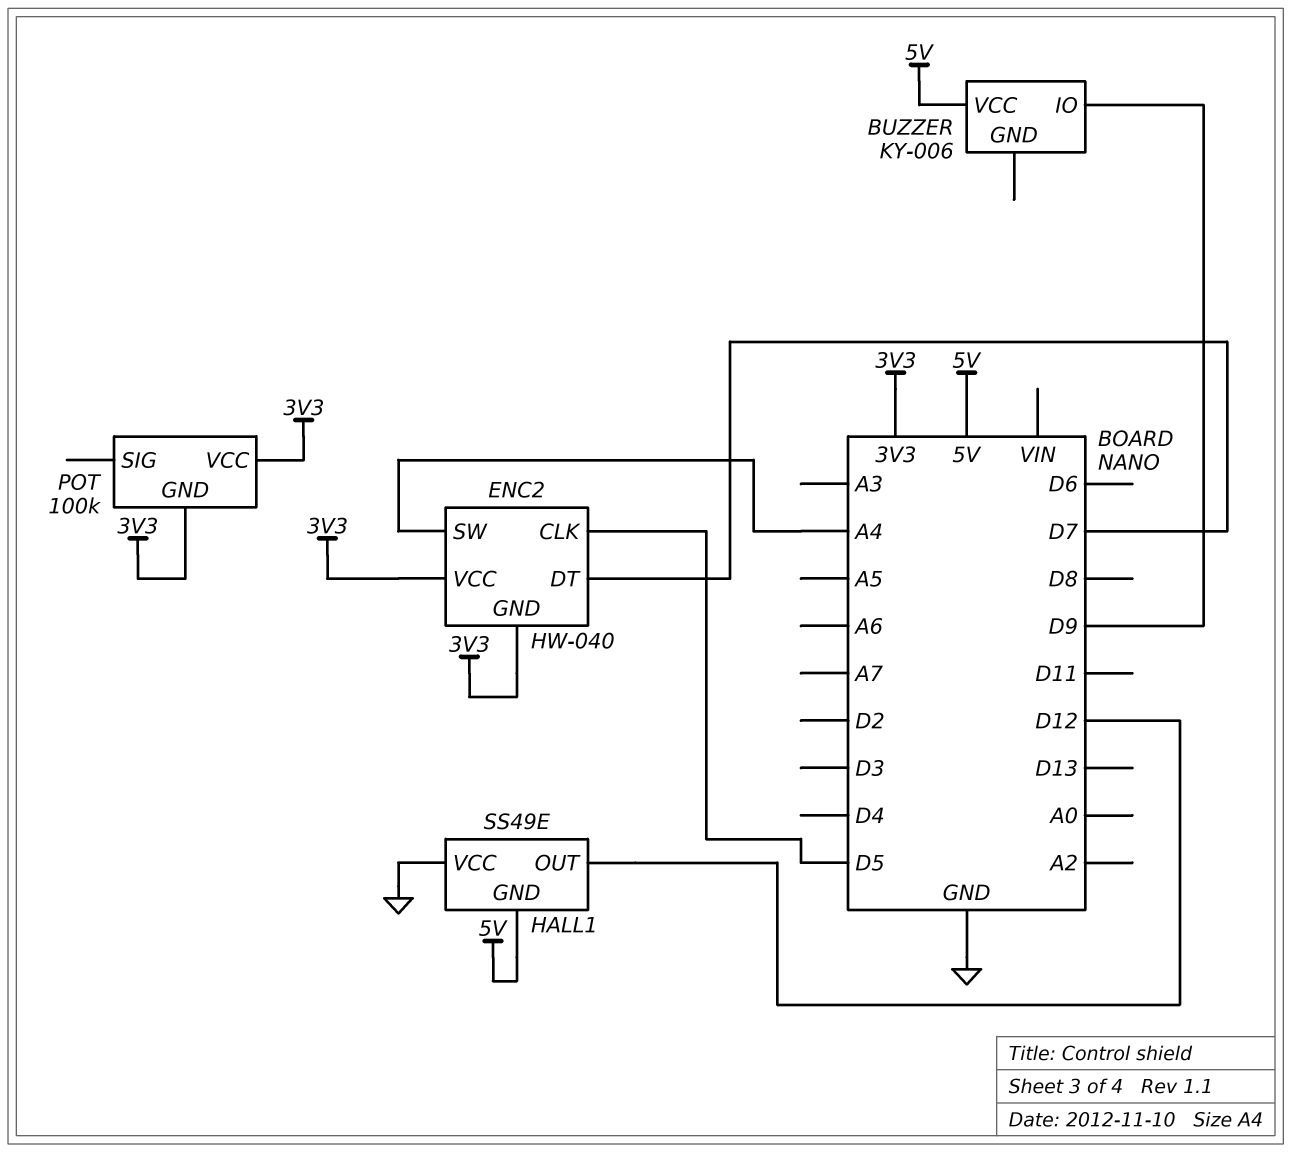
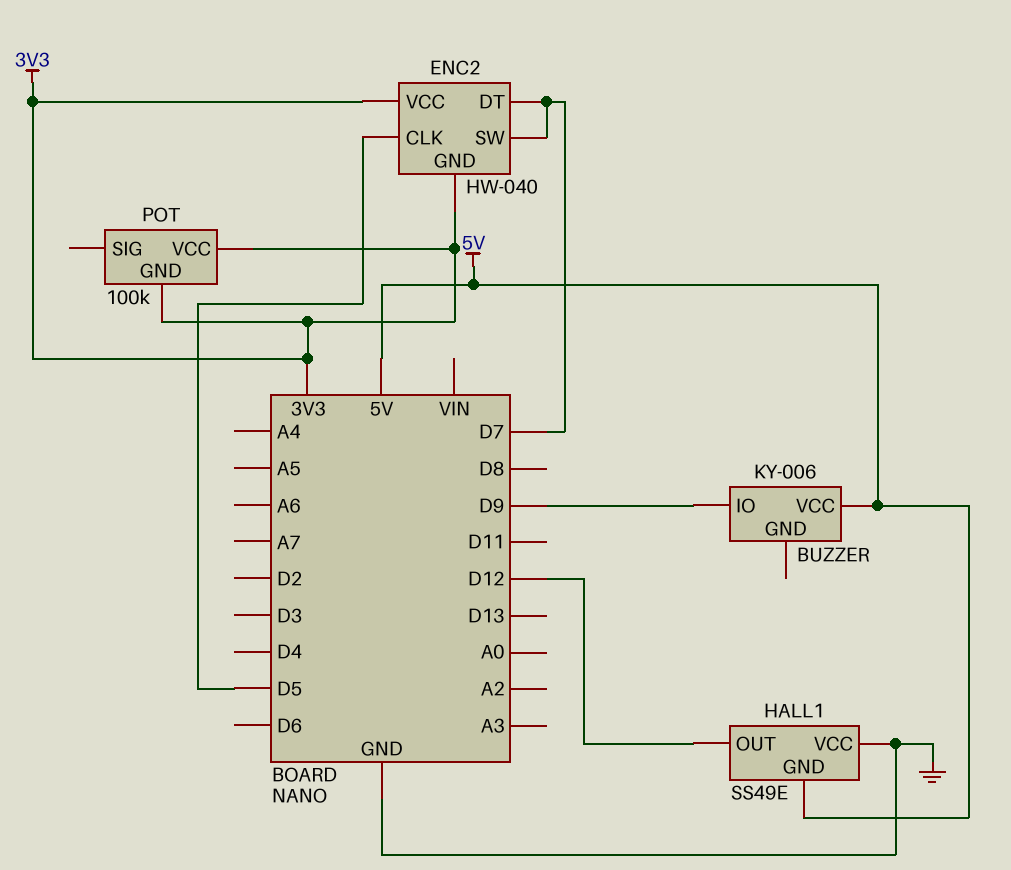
ENC2 pin SW: A4 -> D7

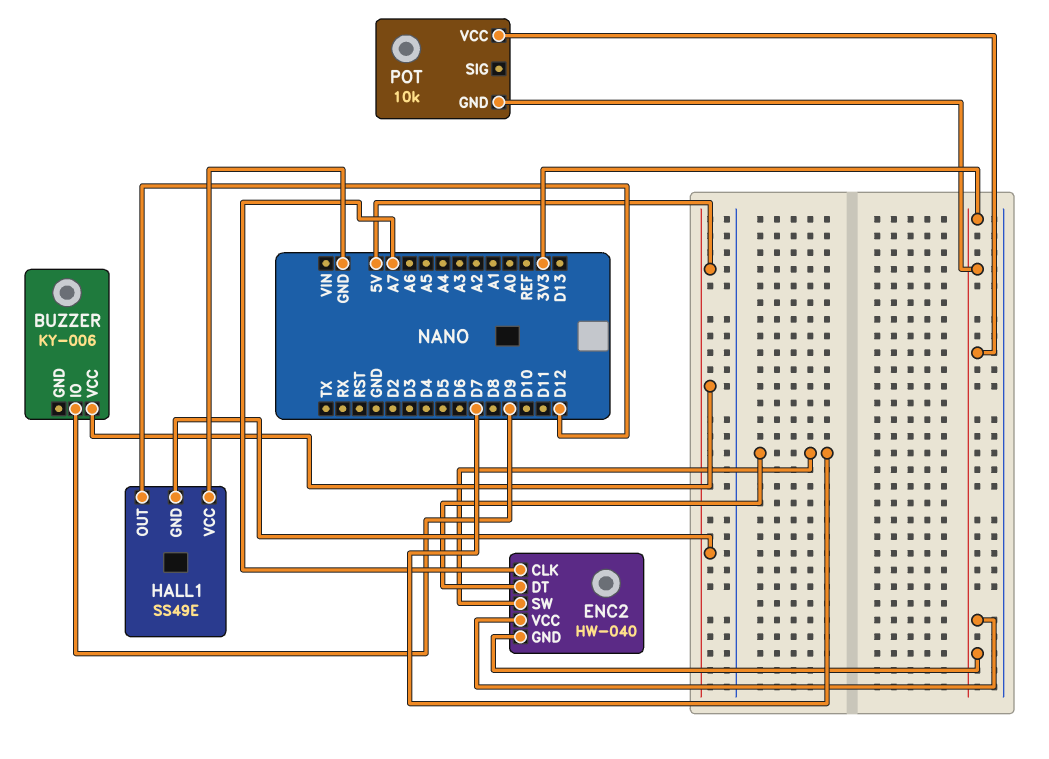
ENC2 pin CLK: D5 -> A7
POT: 100k -> 10k

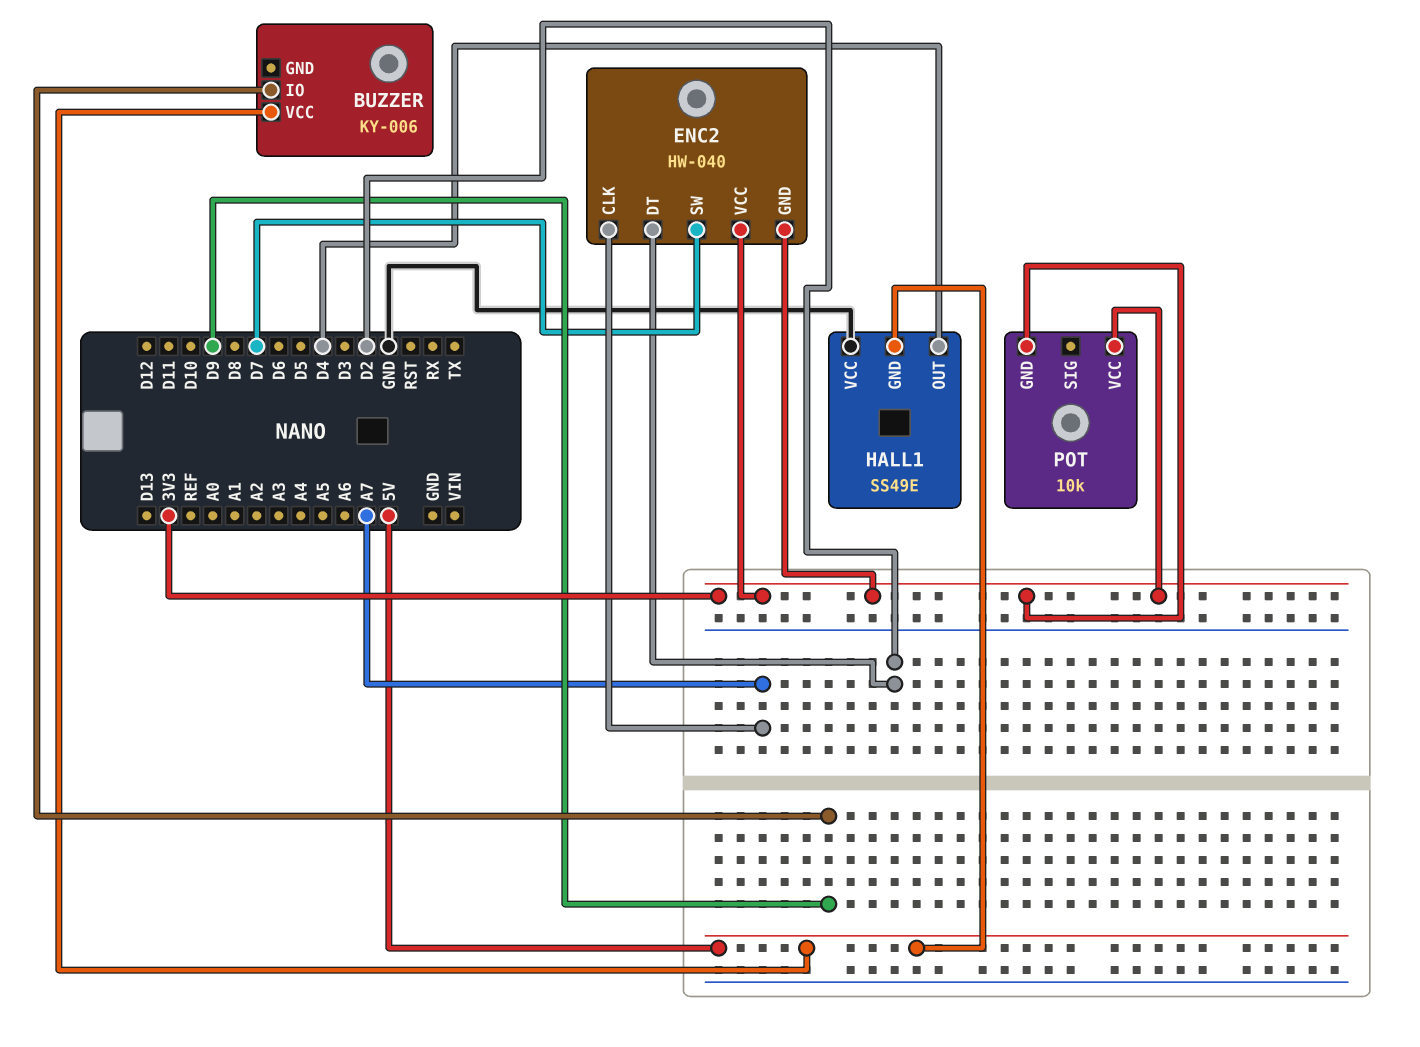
ENC2 pin DT: D7 -> D2
HALL1 pin OUT: D12 -> D4

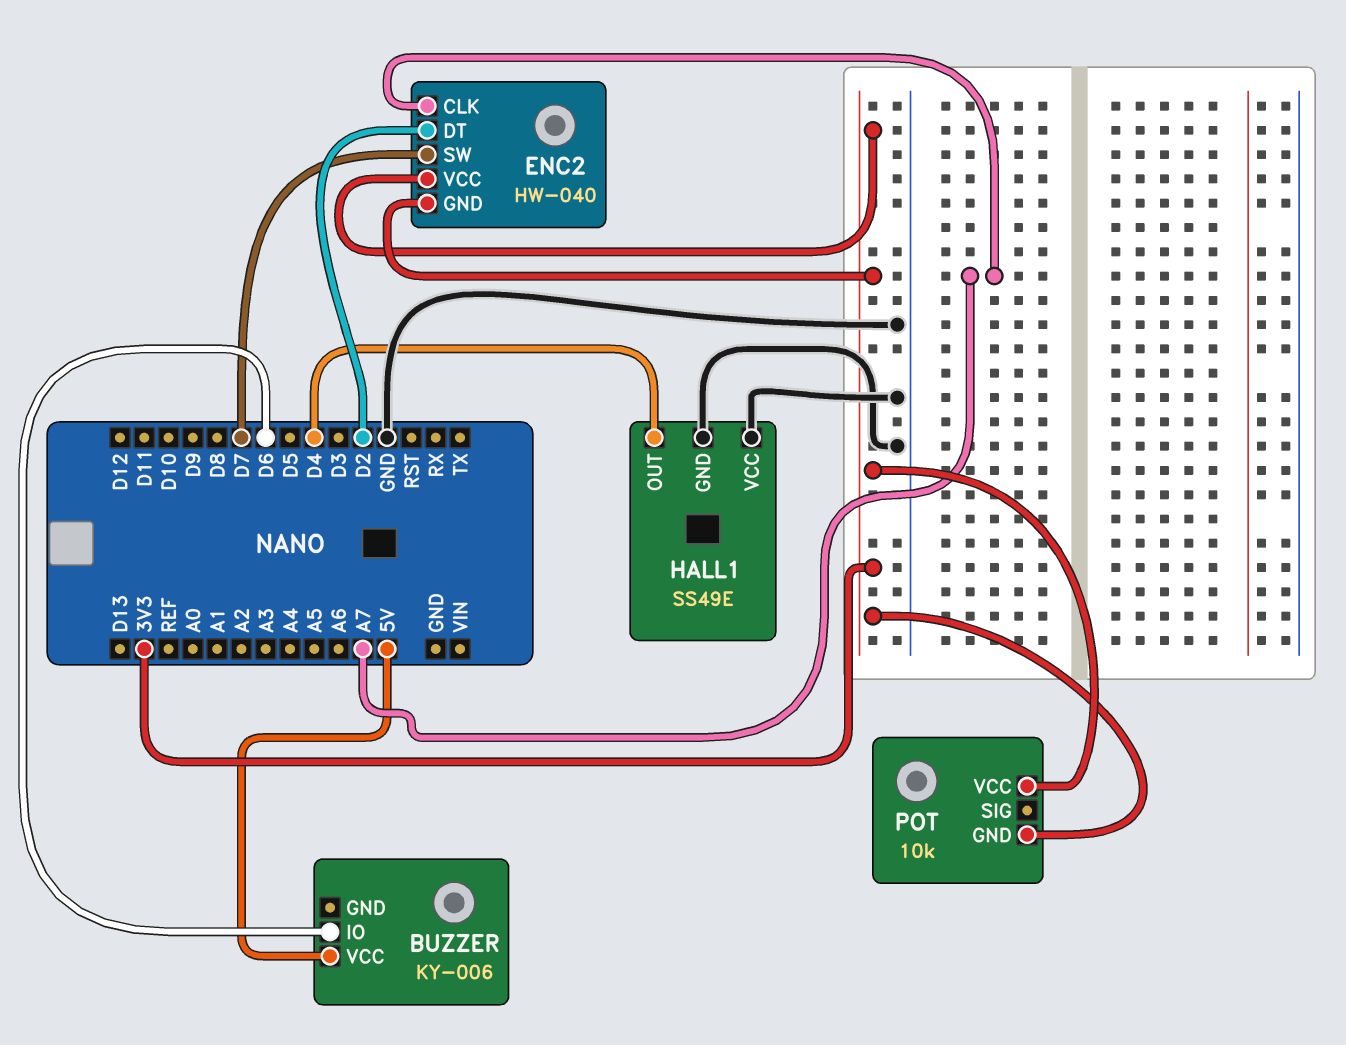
BUZZER pin IO: D9 -> D6
HALL1 pin GND: 5V -> GND

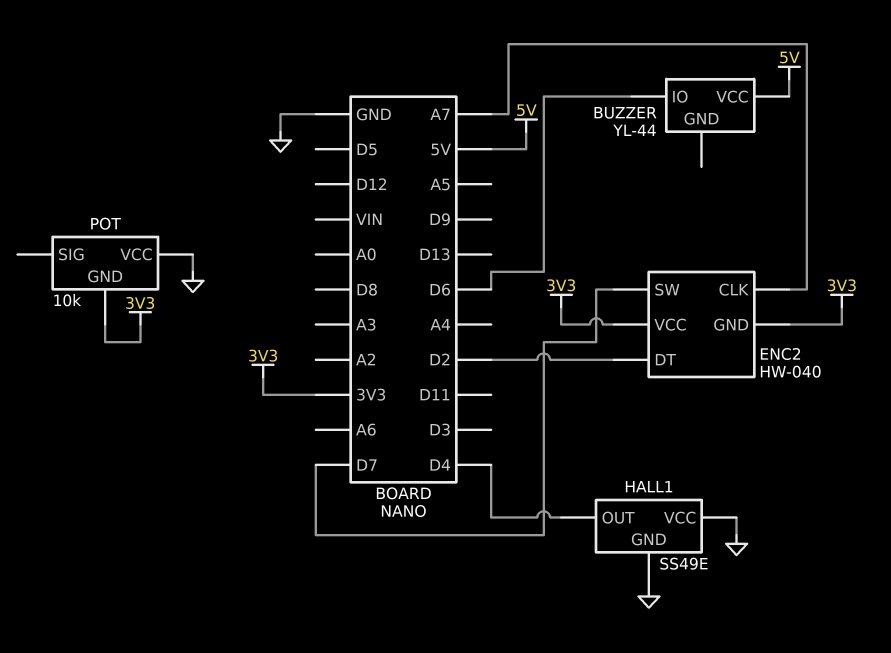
BUZZER: KY-006 -> YL-44
POT pin VCC: 3V3 -> GND

